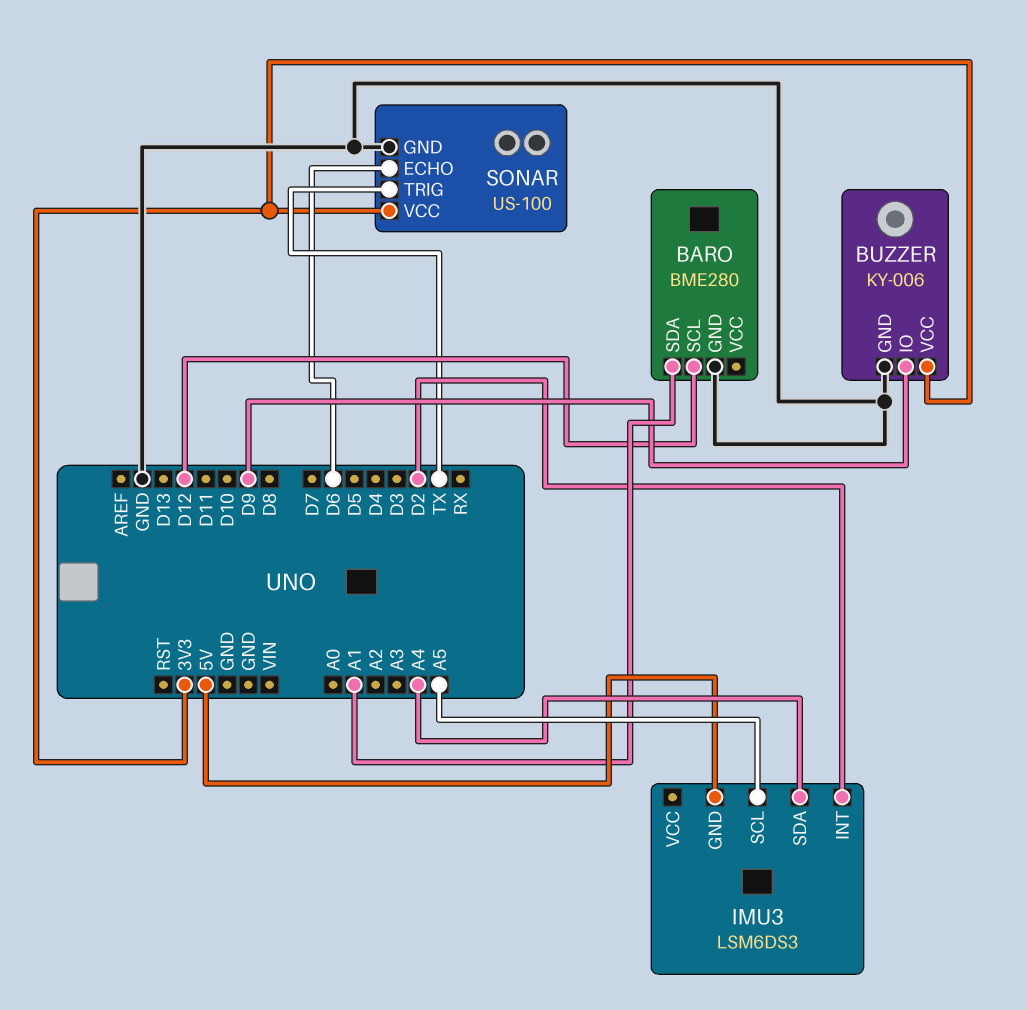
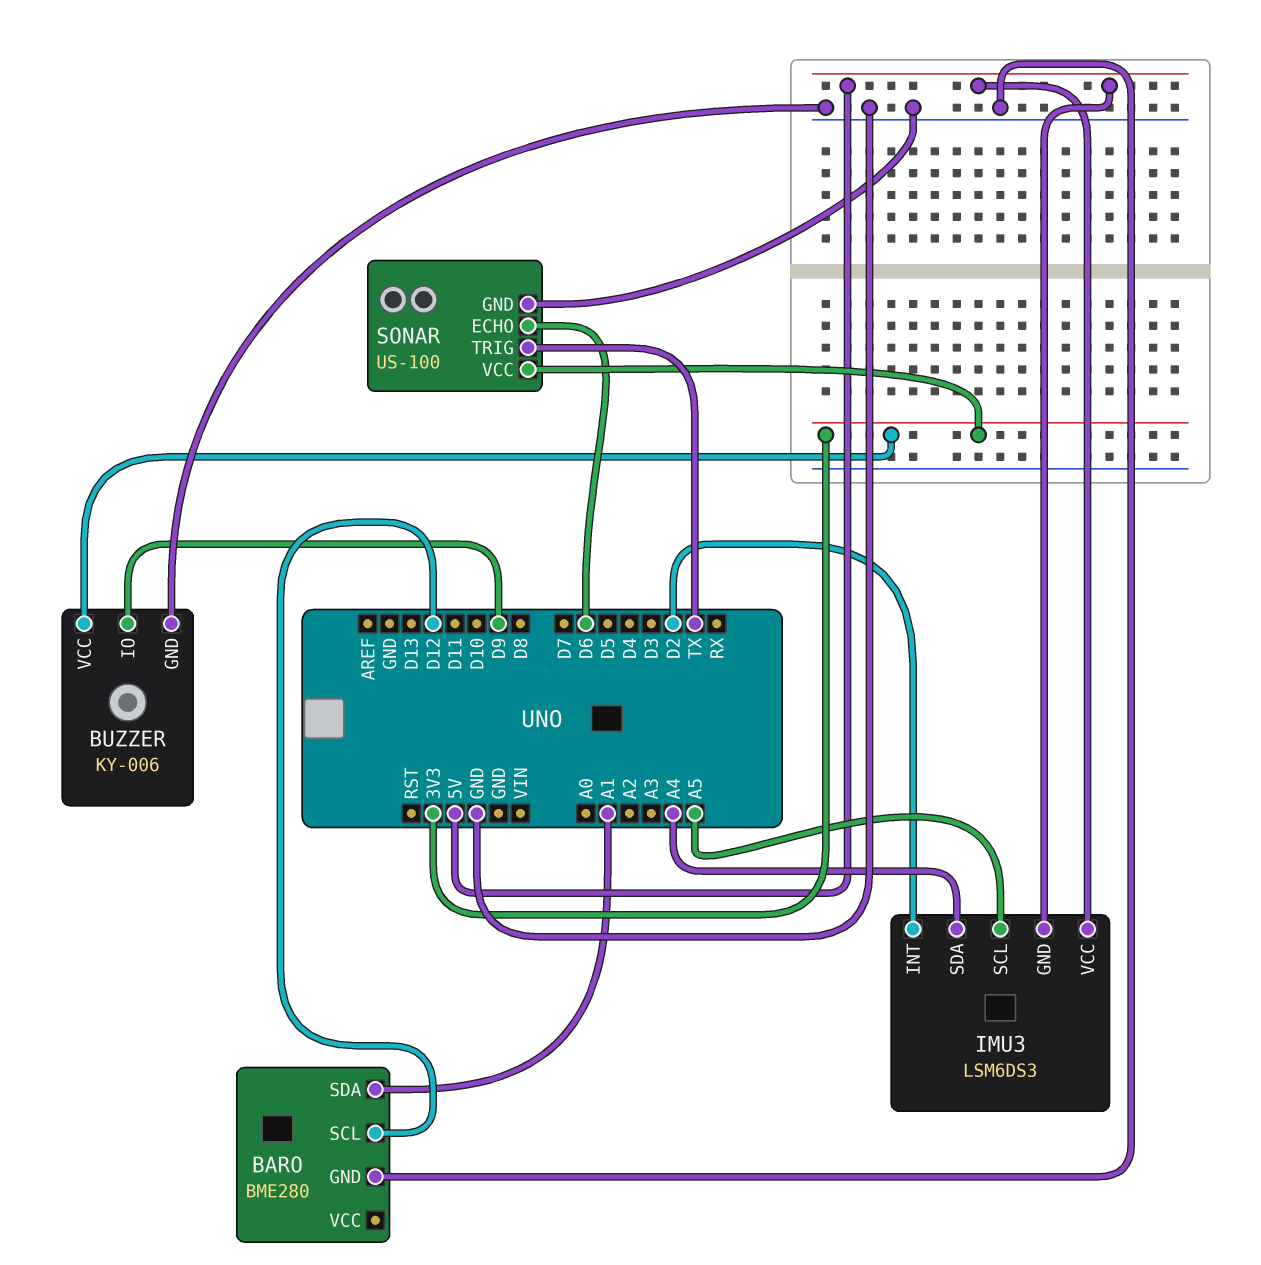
IMU3 pin VCC: none -> 5V

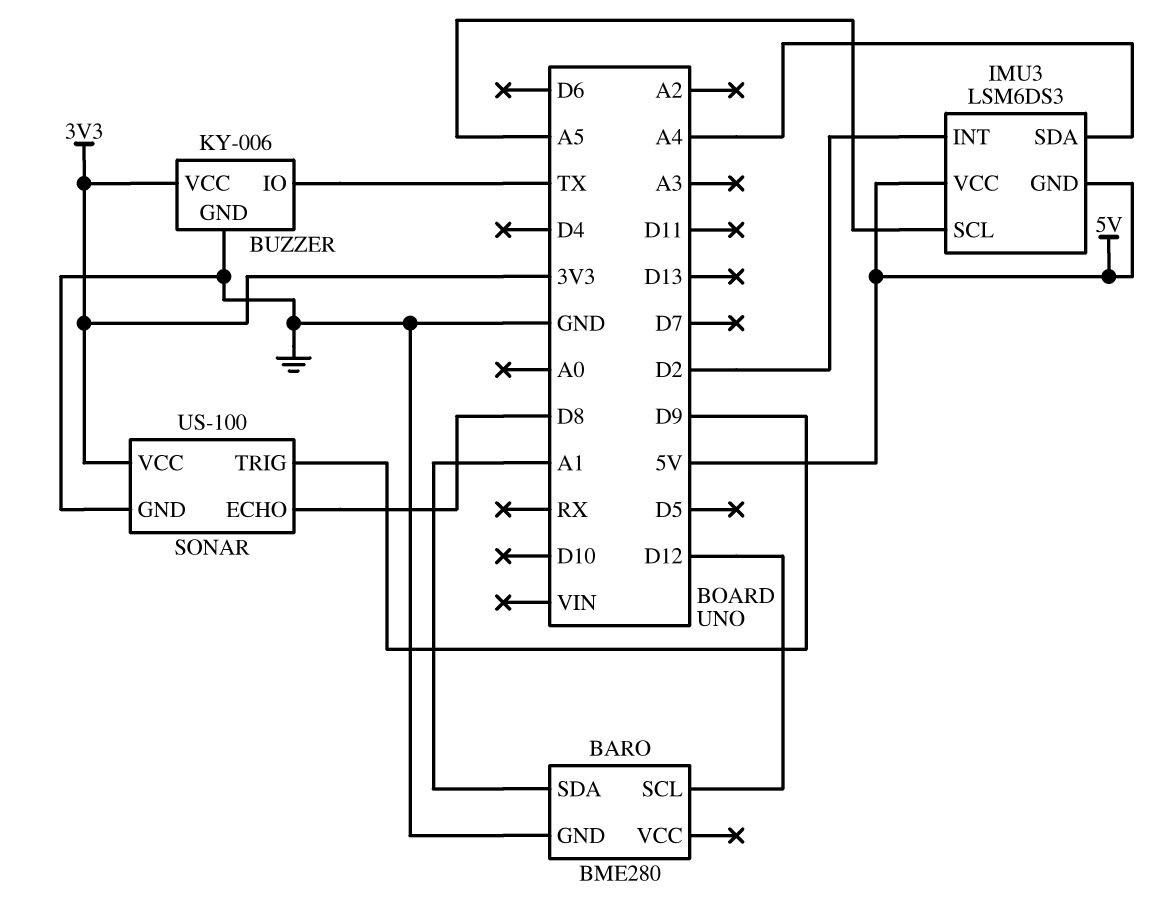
BUZZER pin IO: D9 -> TX
SONAR pin ECHO: D6 -> D8
SONAR pin TRIG: TX -> D9

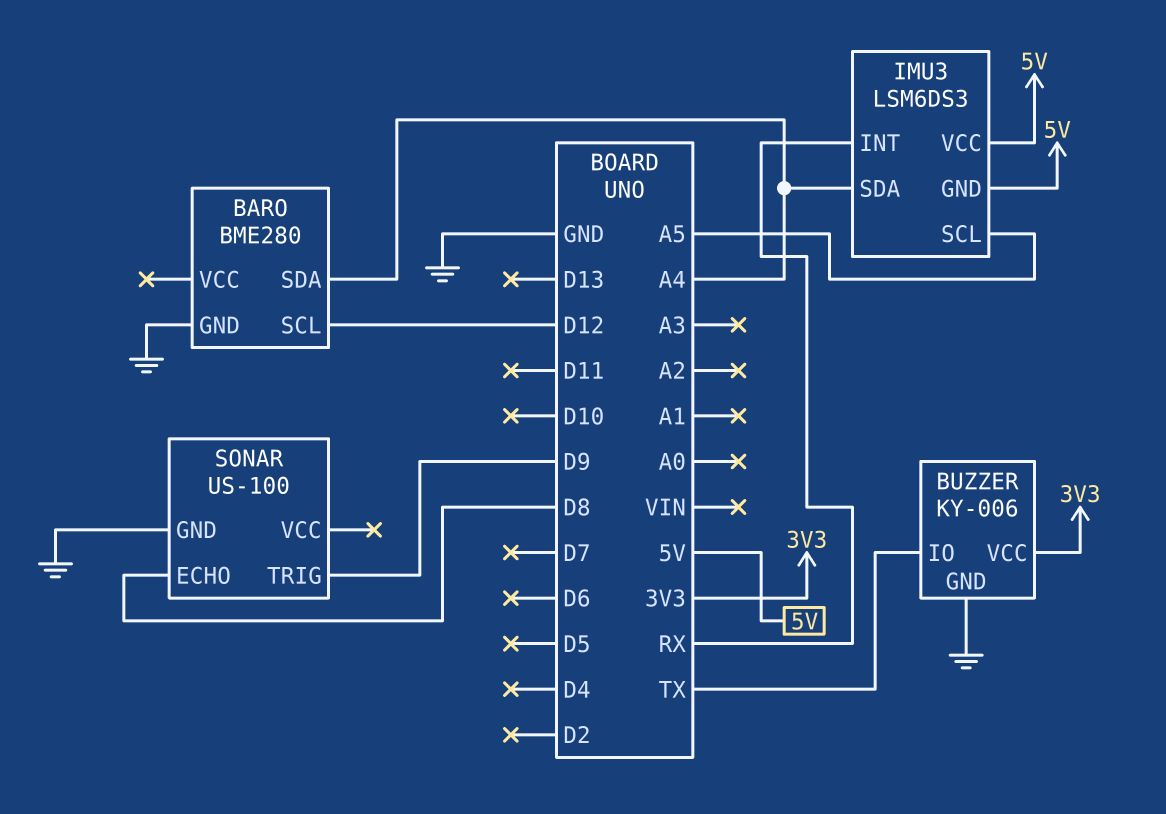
BARO pin SDA: A1 -> A4
IMU3 pin INT: D2 -> RX
SONAR pin VCC: 3V3 -> none

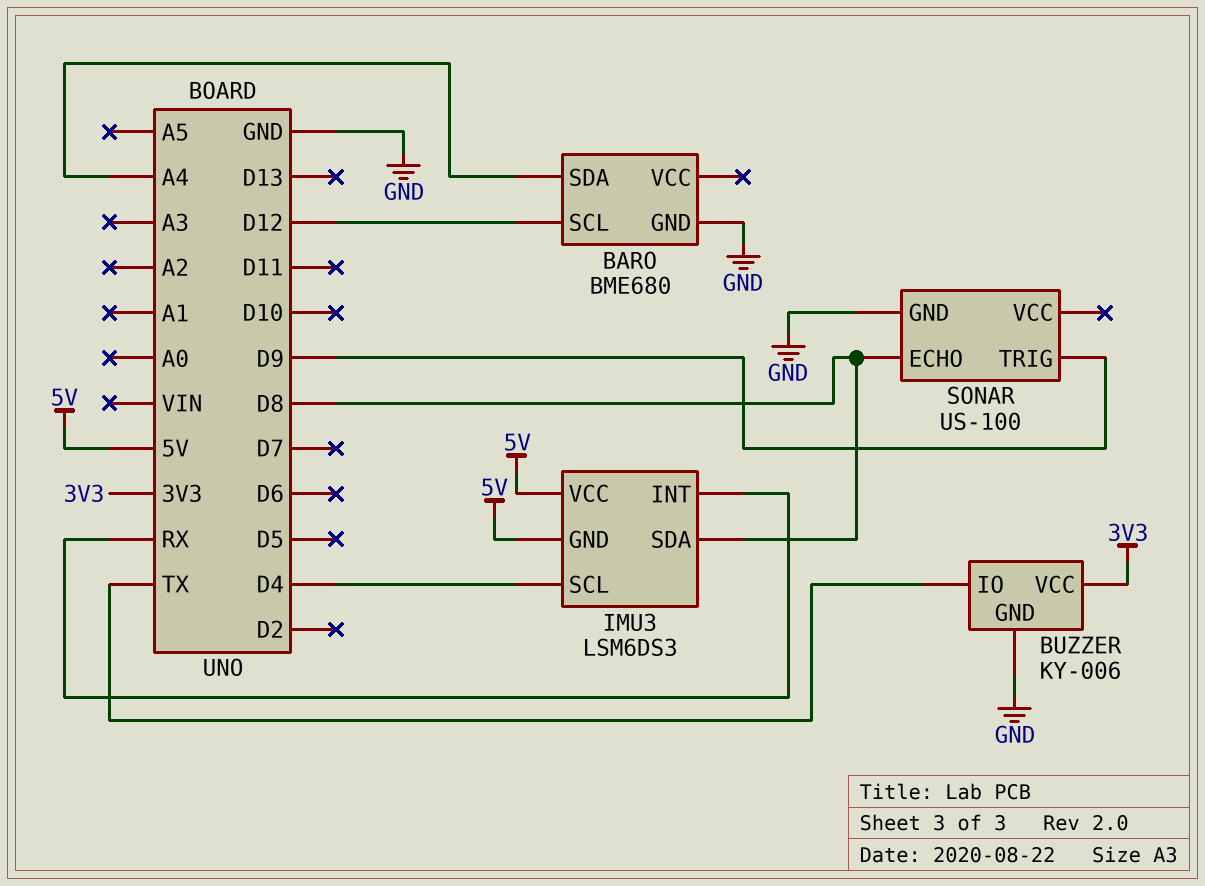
BARO: BME280 -> BME680
IMU3 pin SCL: A5 -> D4
IMU3 pin SDA: A4 -> D8

